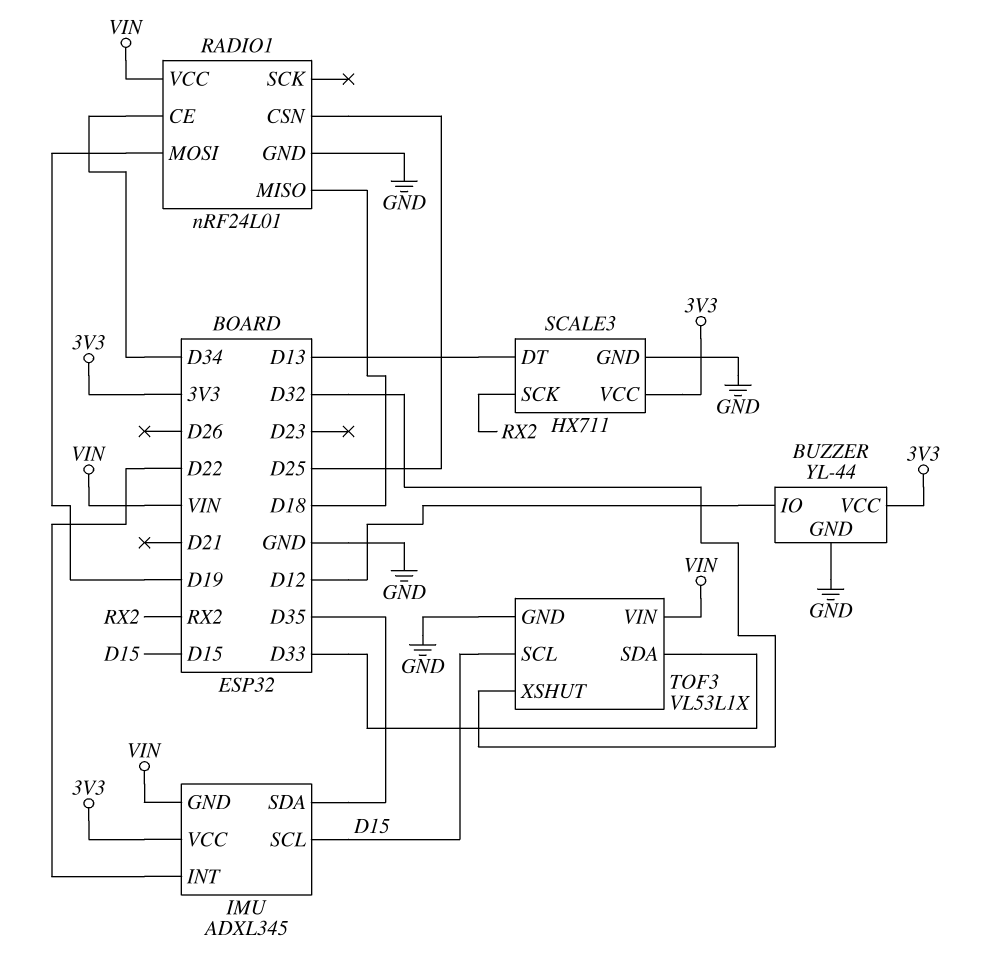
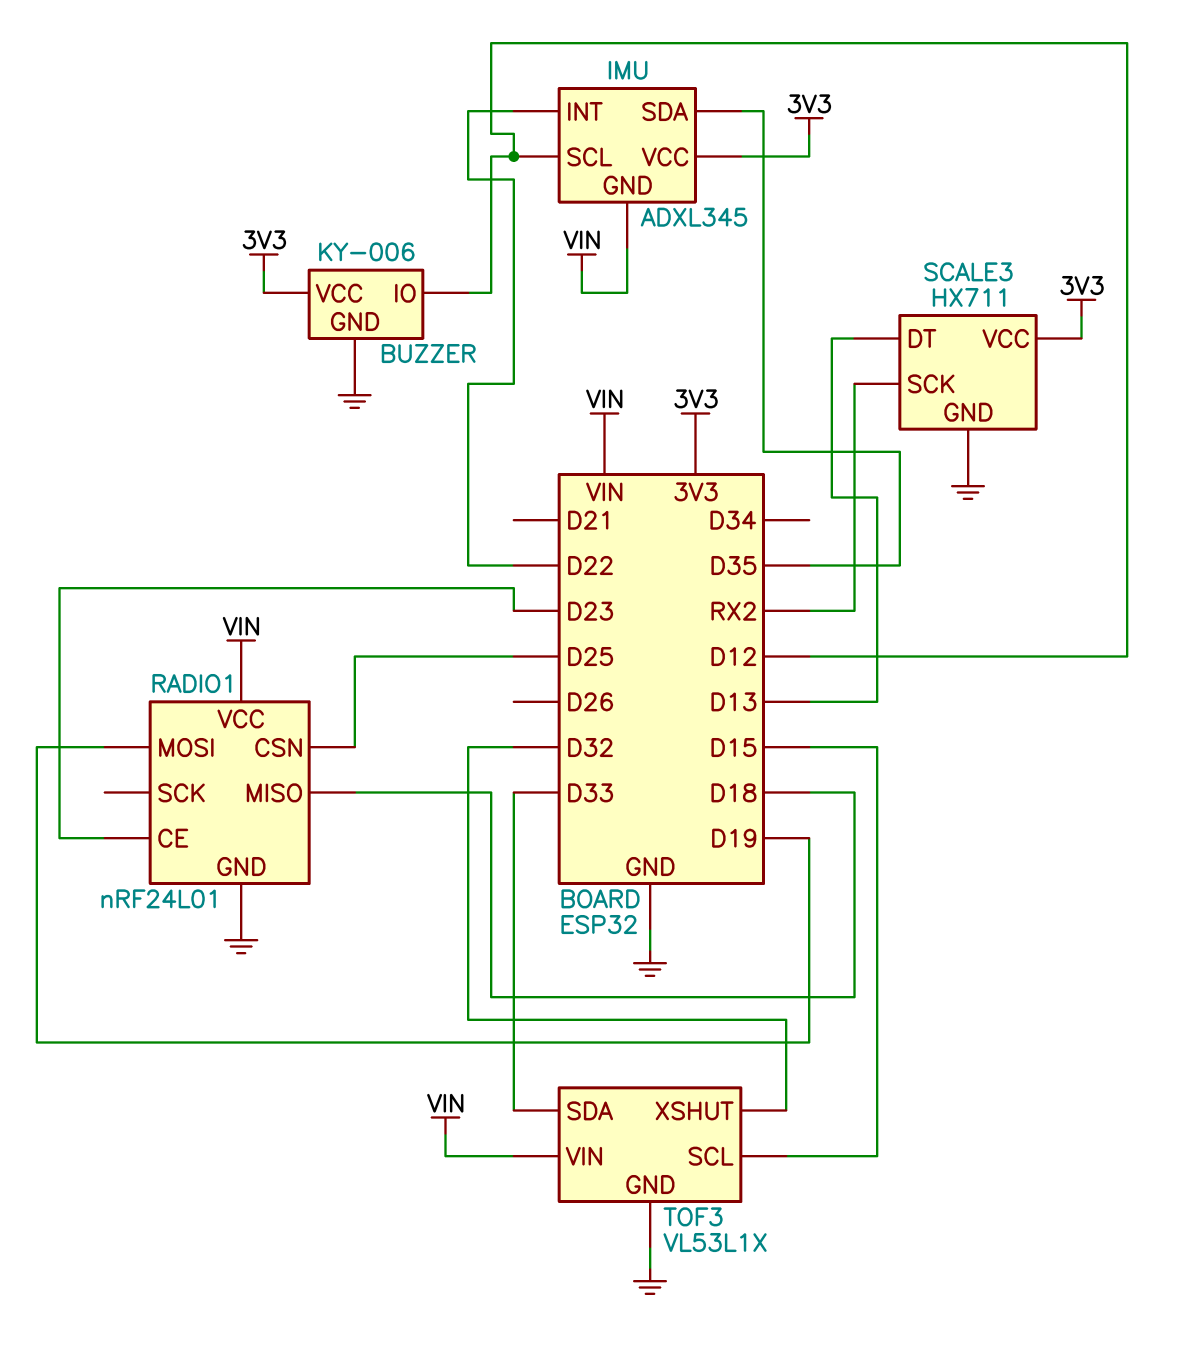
BUZZER: YL-44 -> KY-006
IMU pin SCL: D15 -> D12
RADIO1 pin CE: D34 -> D23

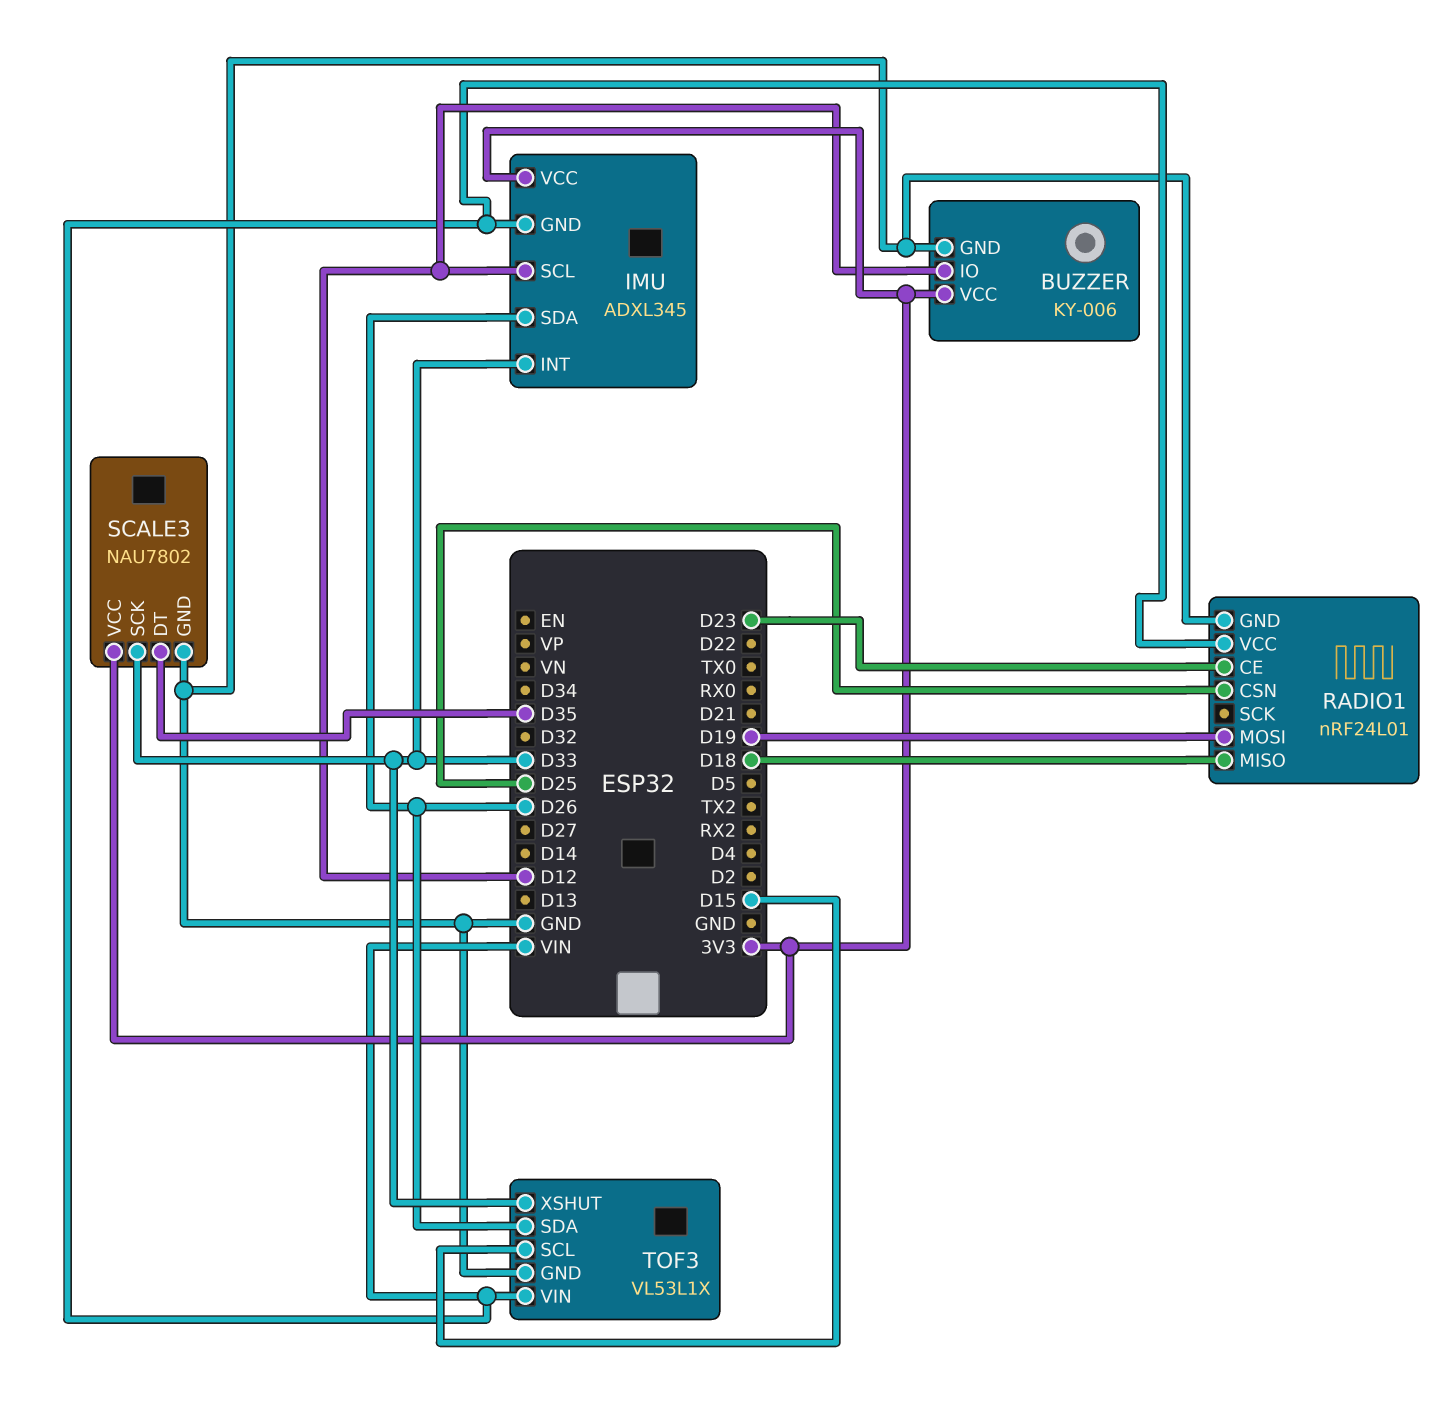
IMU pin INT: D22 -> D33
IMU pin SDA: D35 -> D26
SCALE3: HX711 -> NAU7802
SCALE3 pin DT: D13 -> D35
SCALE3 pin SCK: RX2 -> D33
TOF3 pin SDA: D33 -> D26
TOF3 pin XSHUT: D32 -> D33

